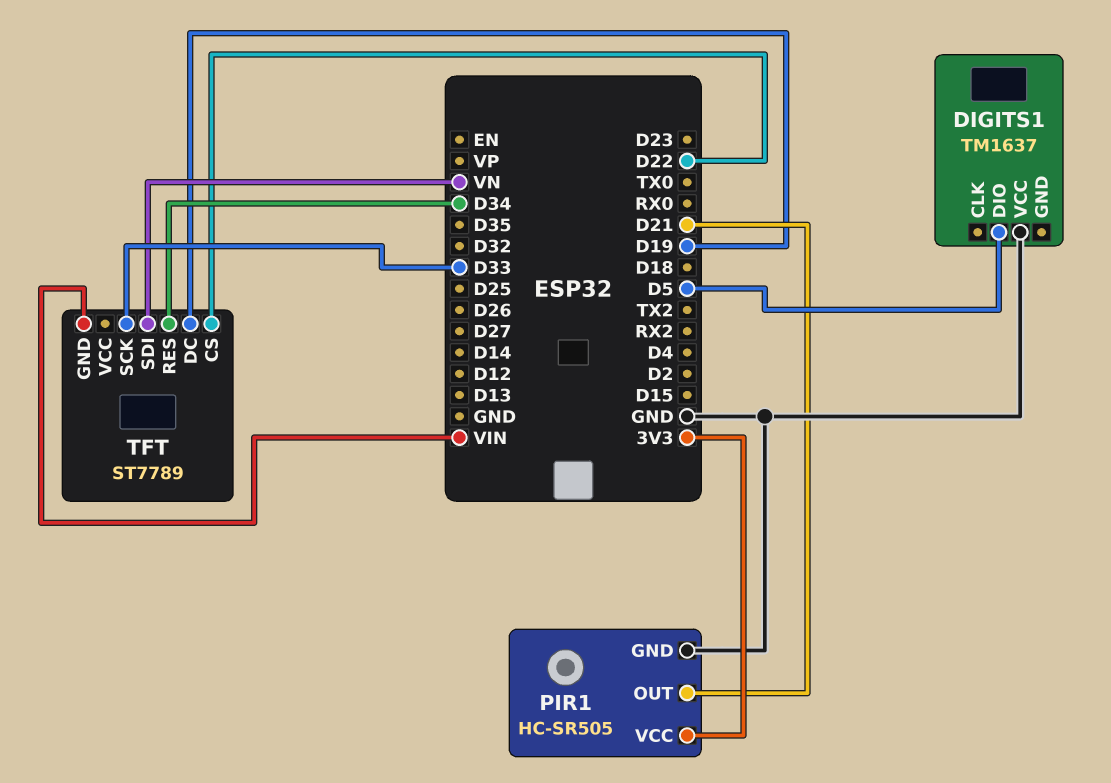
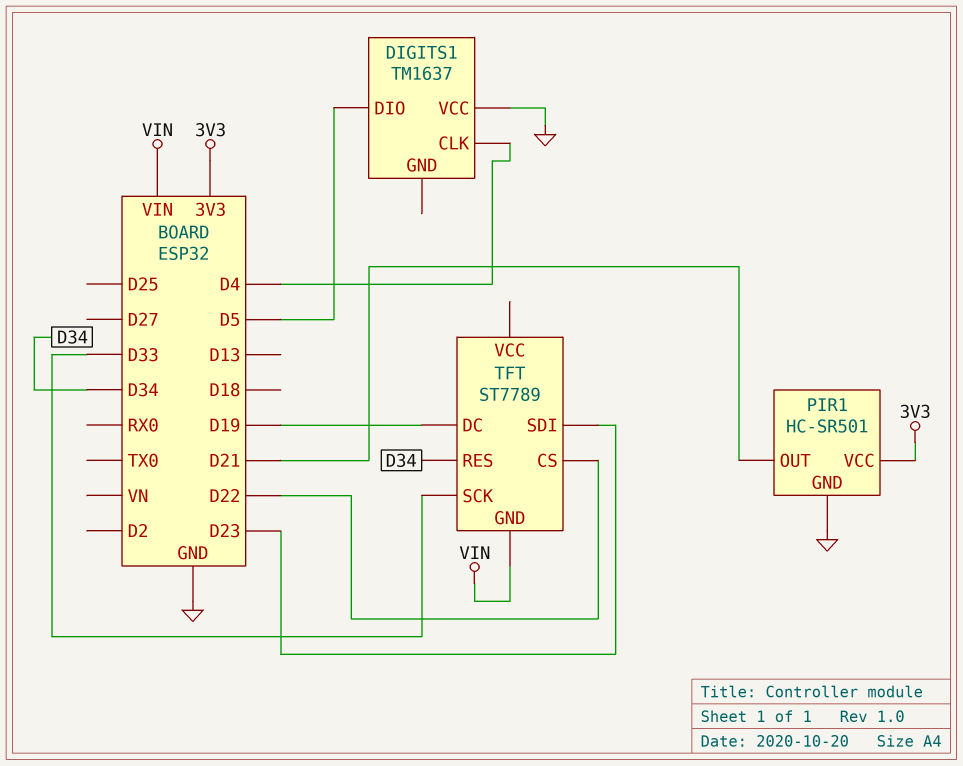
DIGITS1 pin CLK: none -> D4
PIR1: HC-SR505 -> HC-SR501
TFT pin SDI: VN -> D23

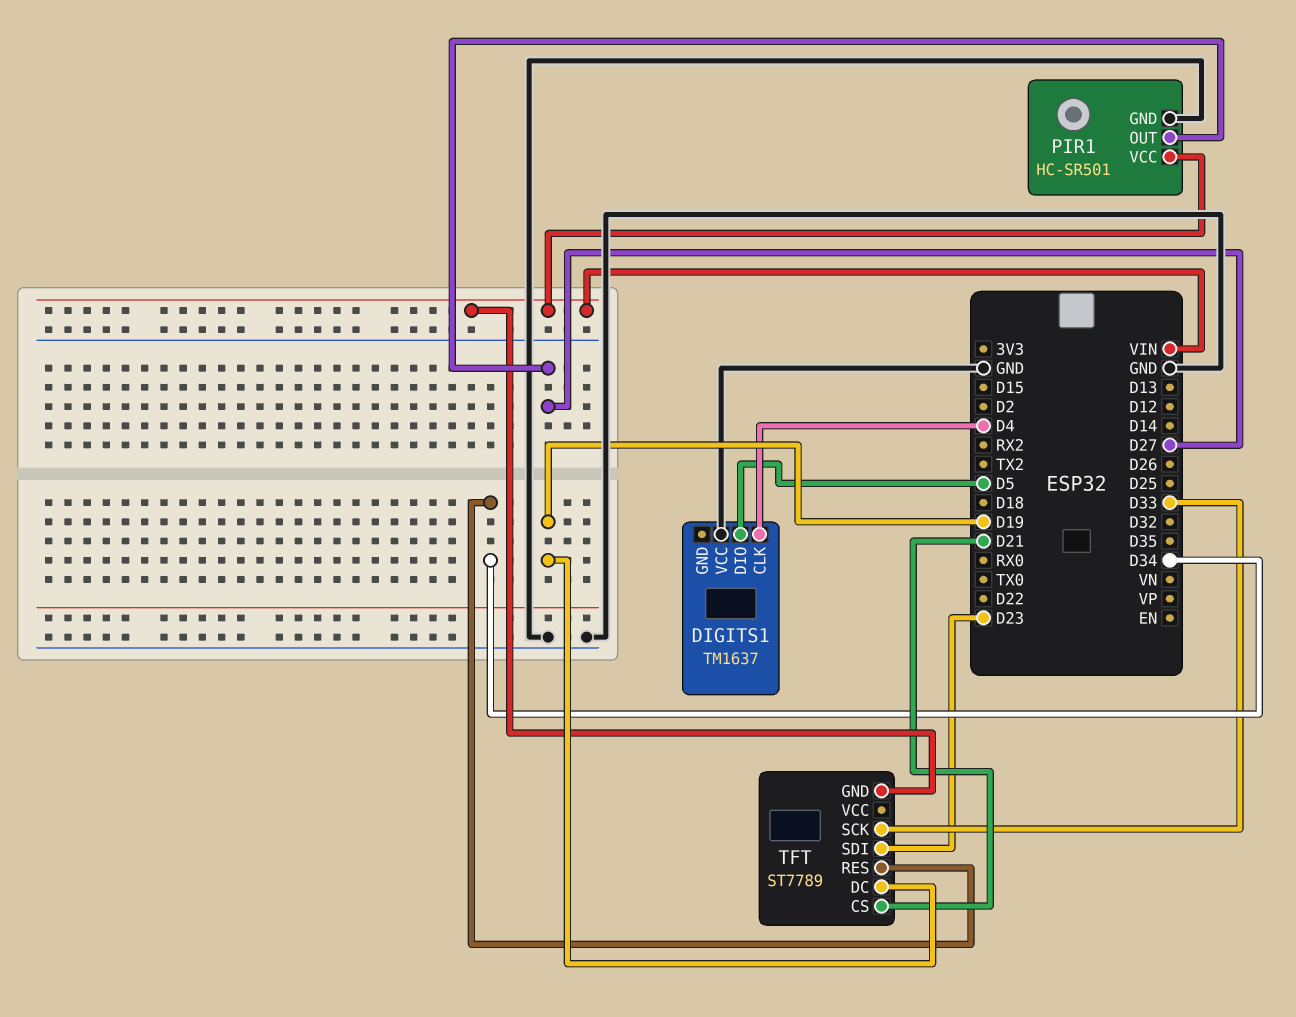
PIR1 pin OUT: D21 -> D27
PIR1 pin VCC: 3V3 -> VIN
TFT pin CS: D22 -> D21

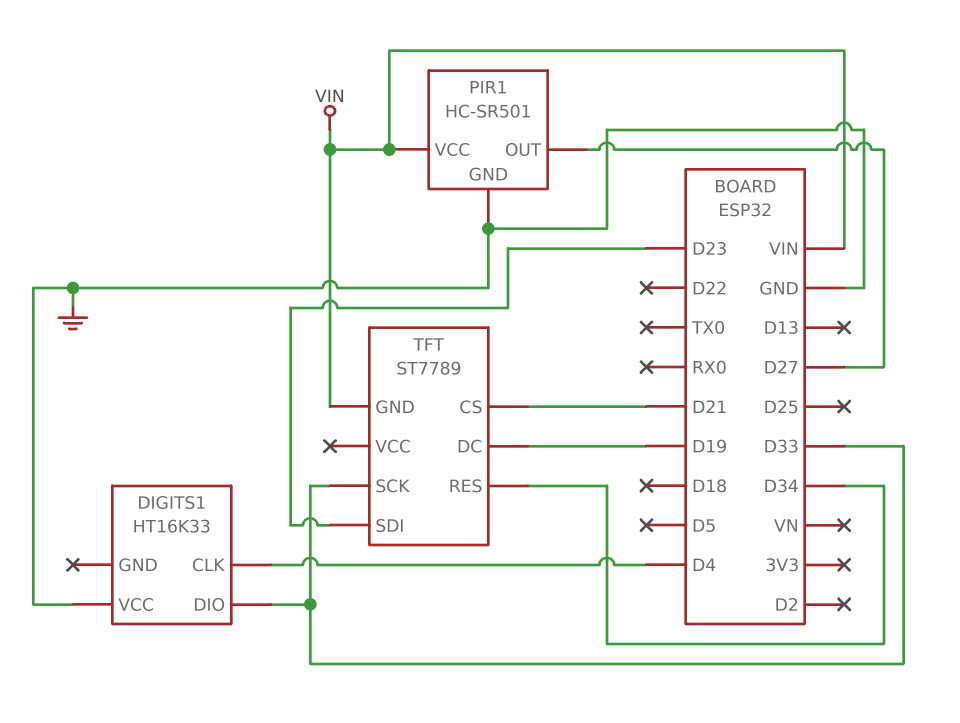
DIGITS1: TM1637 -> HT16K33
DIGITS1 pin DIO: D5 -> D33

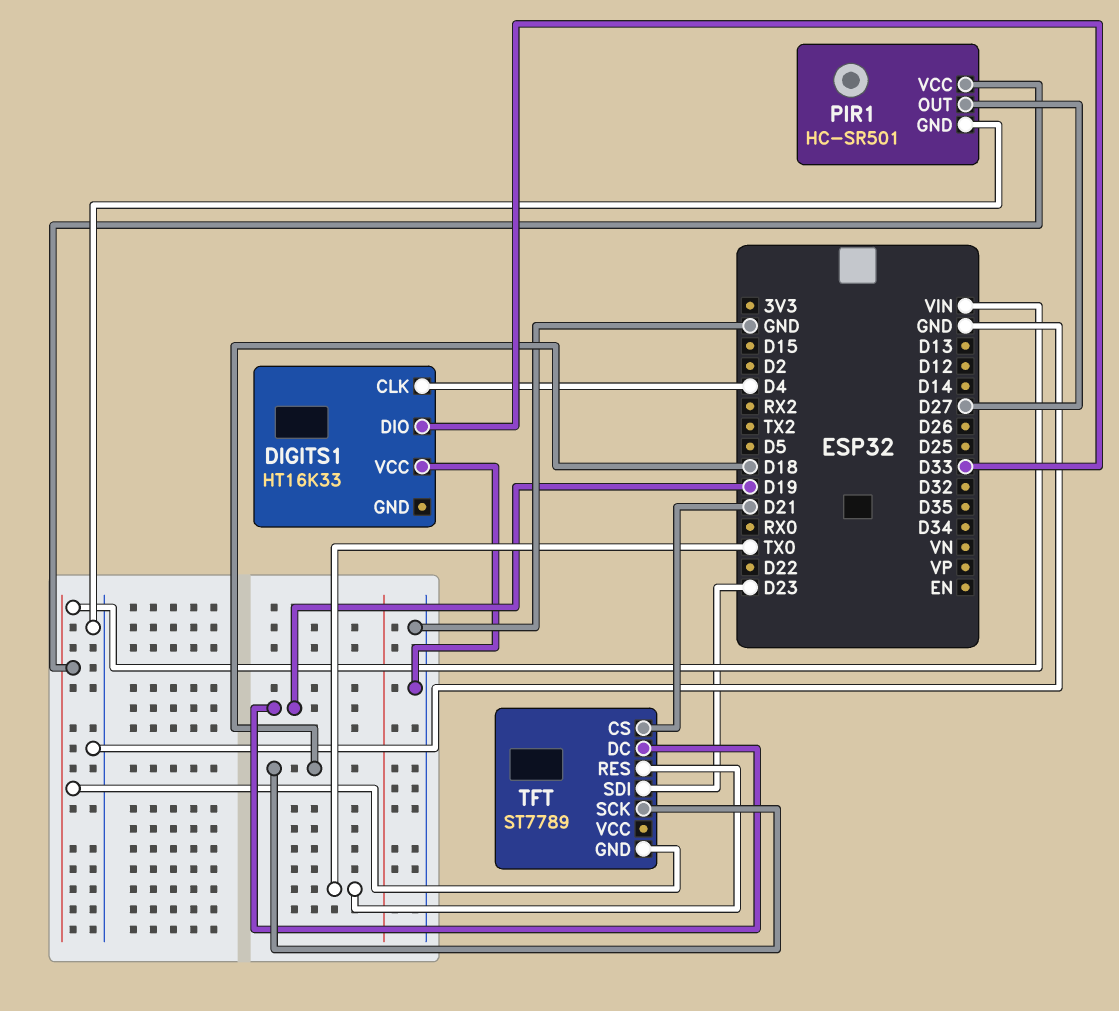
TFT pin RES: D34 -> TX0
TFT pin SCK: D33 -> D18

